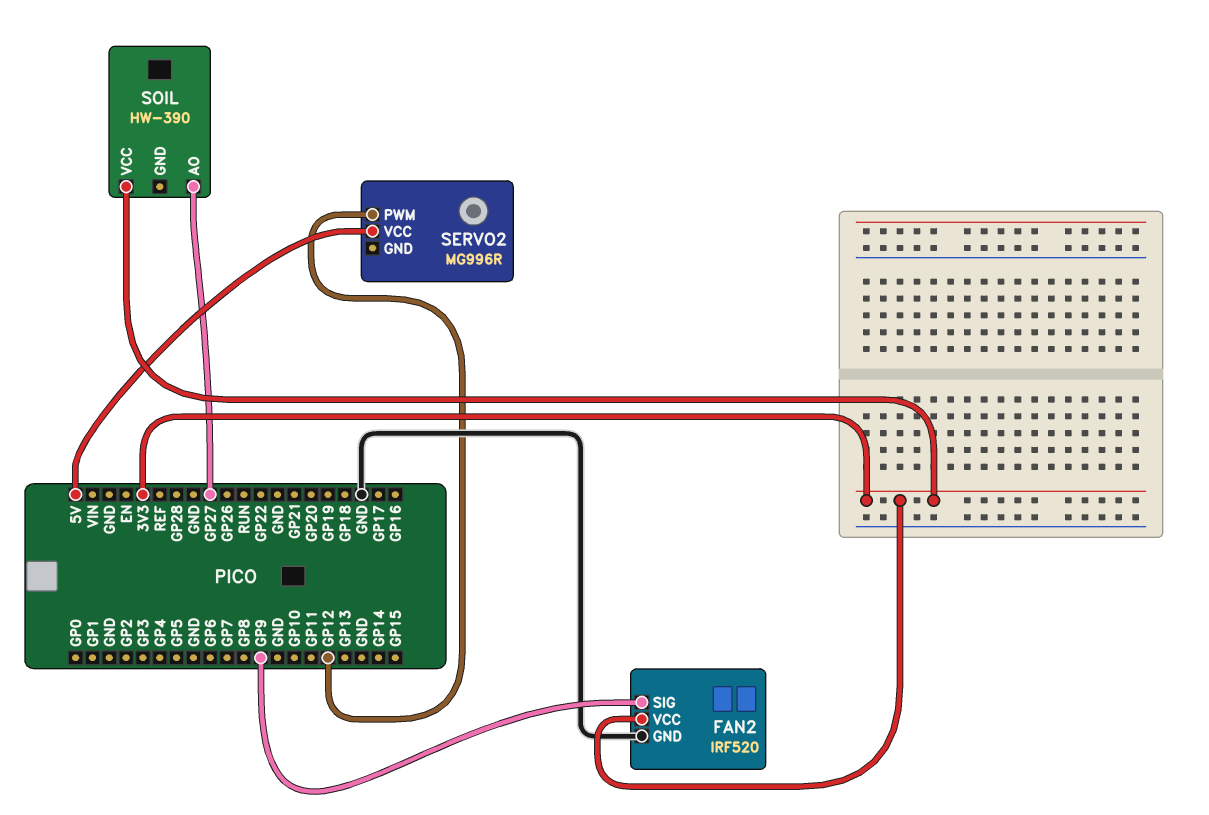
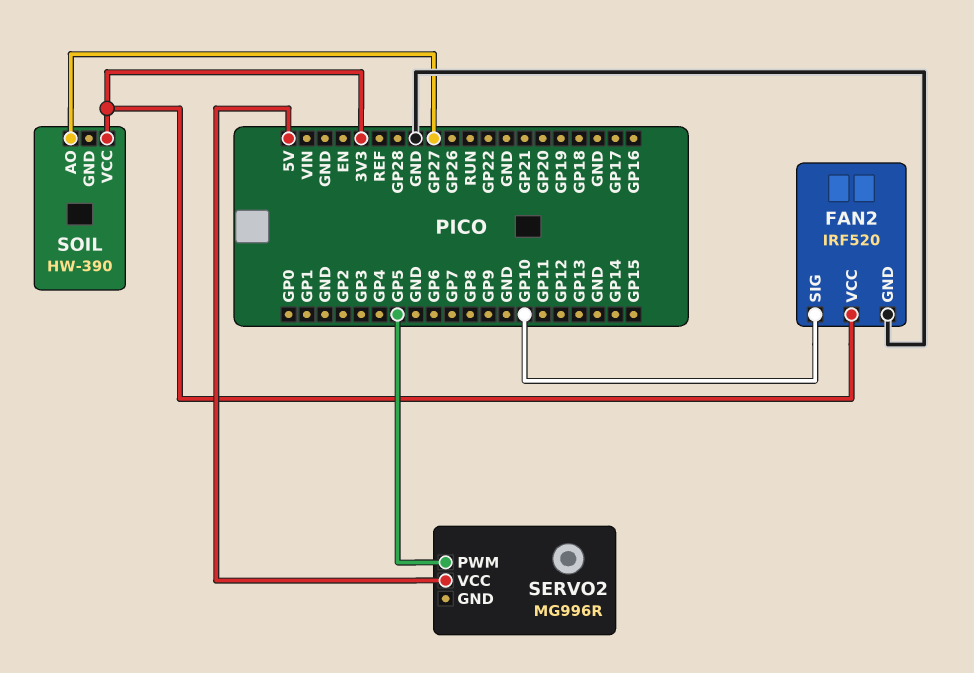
FAN2 pin SIG: GP9 -> GP10
SERVO2 pin PWM: GP12 -> GP5

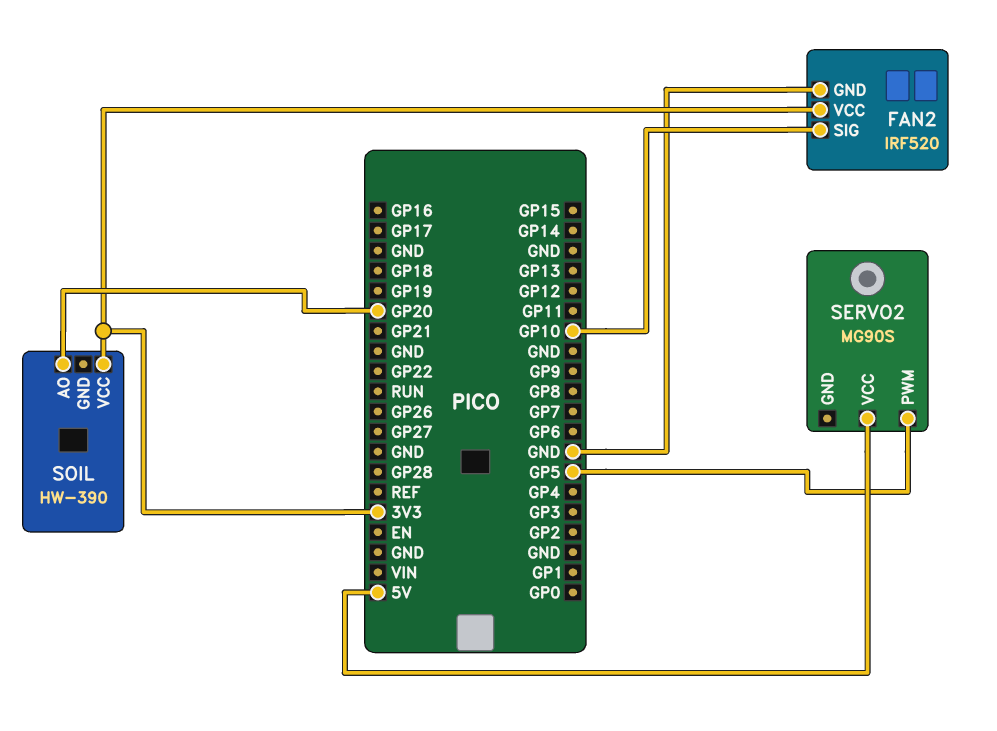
SERVO2: MG996R -> MG90S
SOIL pin AO: GP27 -> GP20

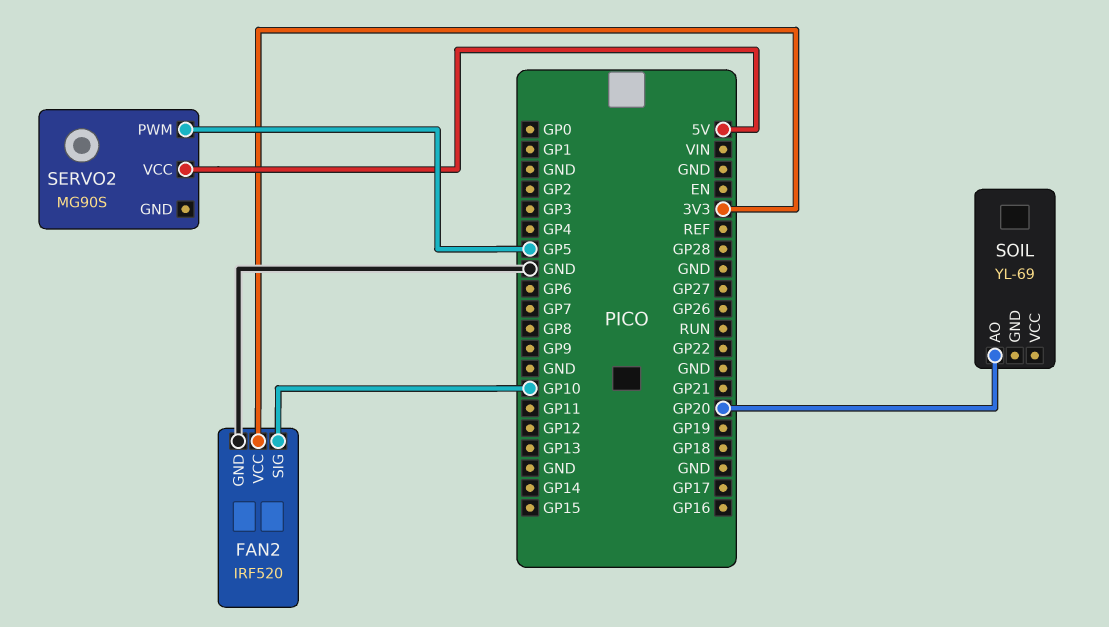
SOIL: HW-390 -> YL-69
SOIL pin VCC: 3V3 -> none

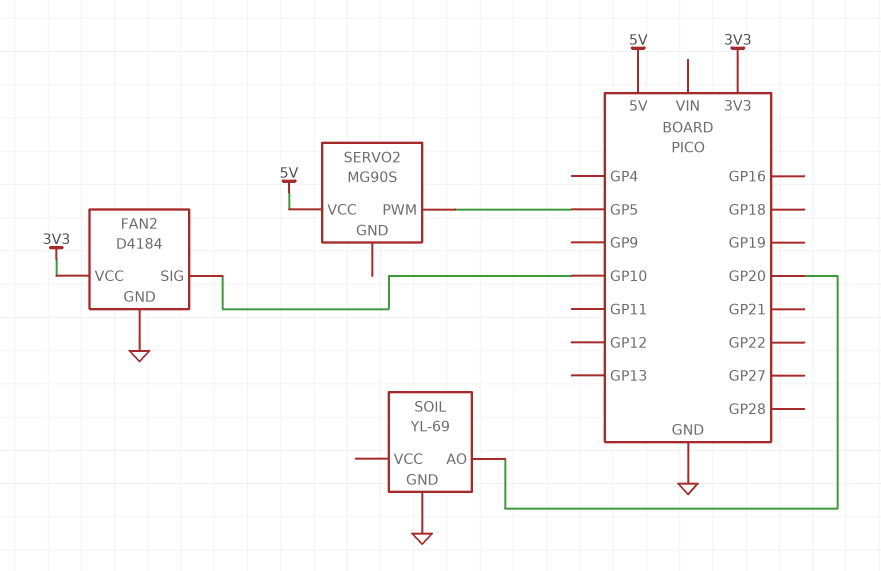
FAN2: IRF520 -> D4184
SOIL pin GND: none -> GND

